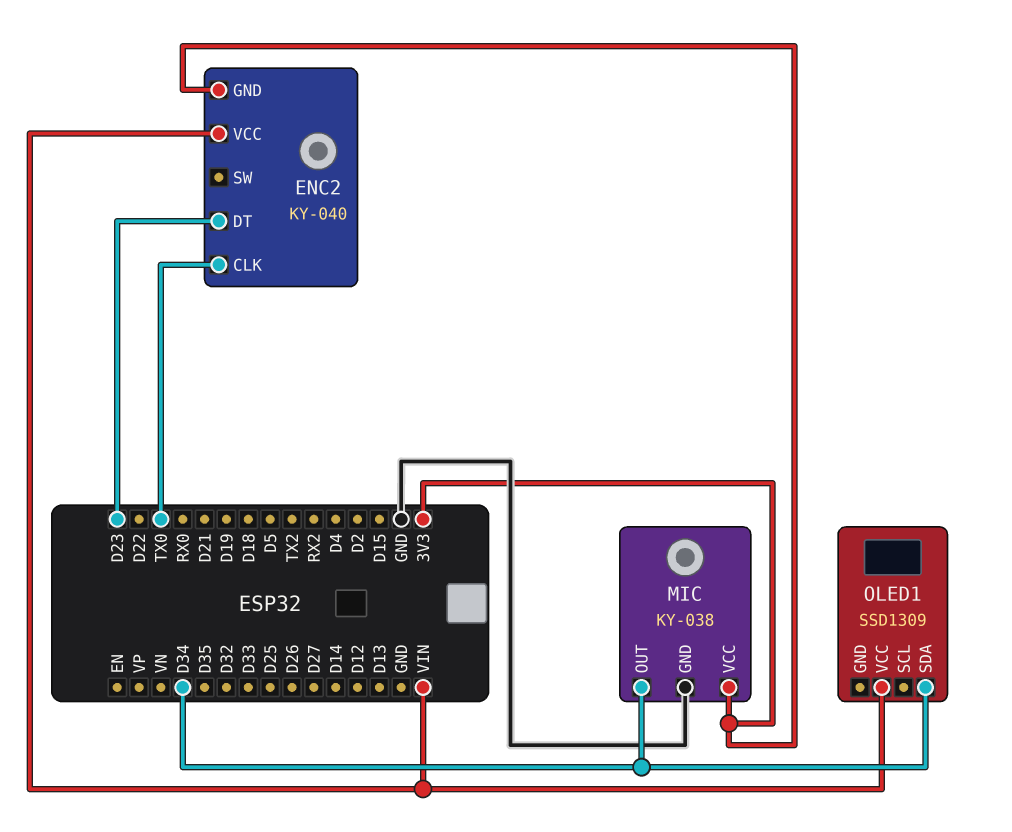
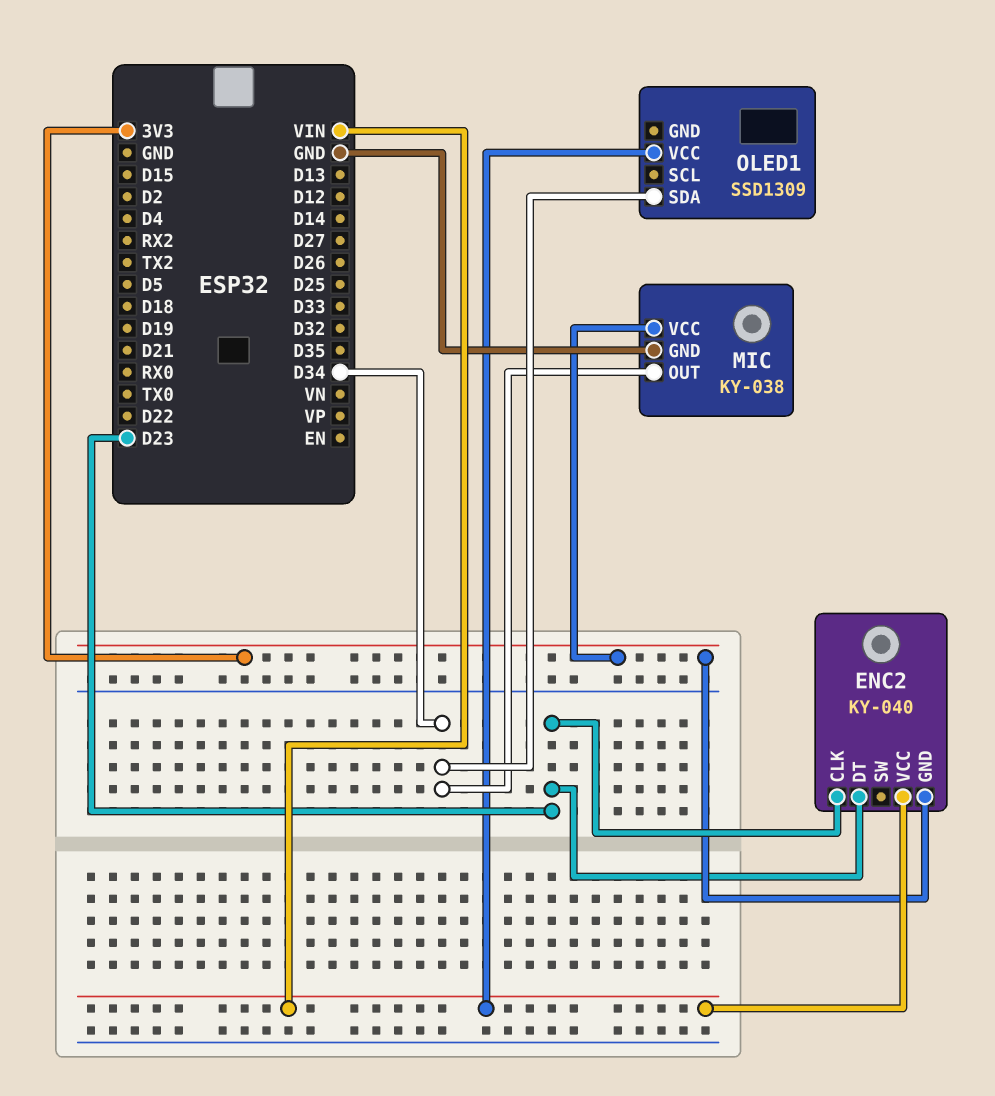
ENC2 pin CLK: TX0 -> D23

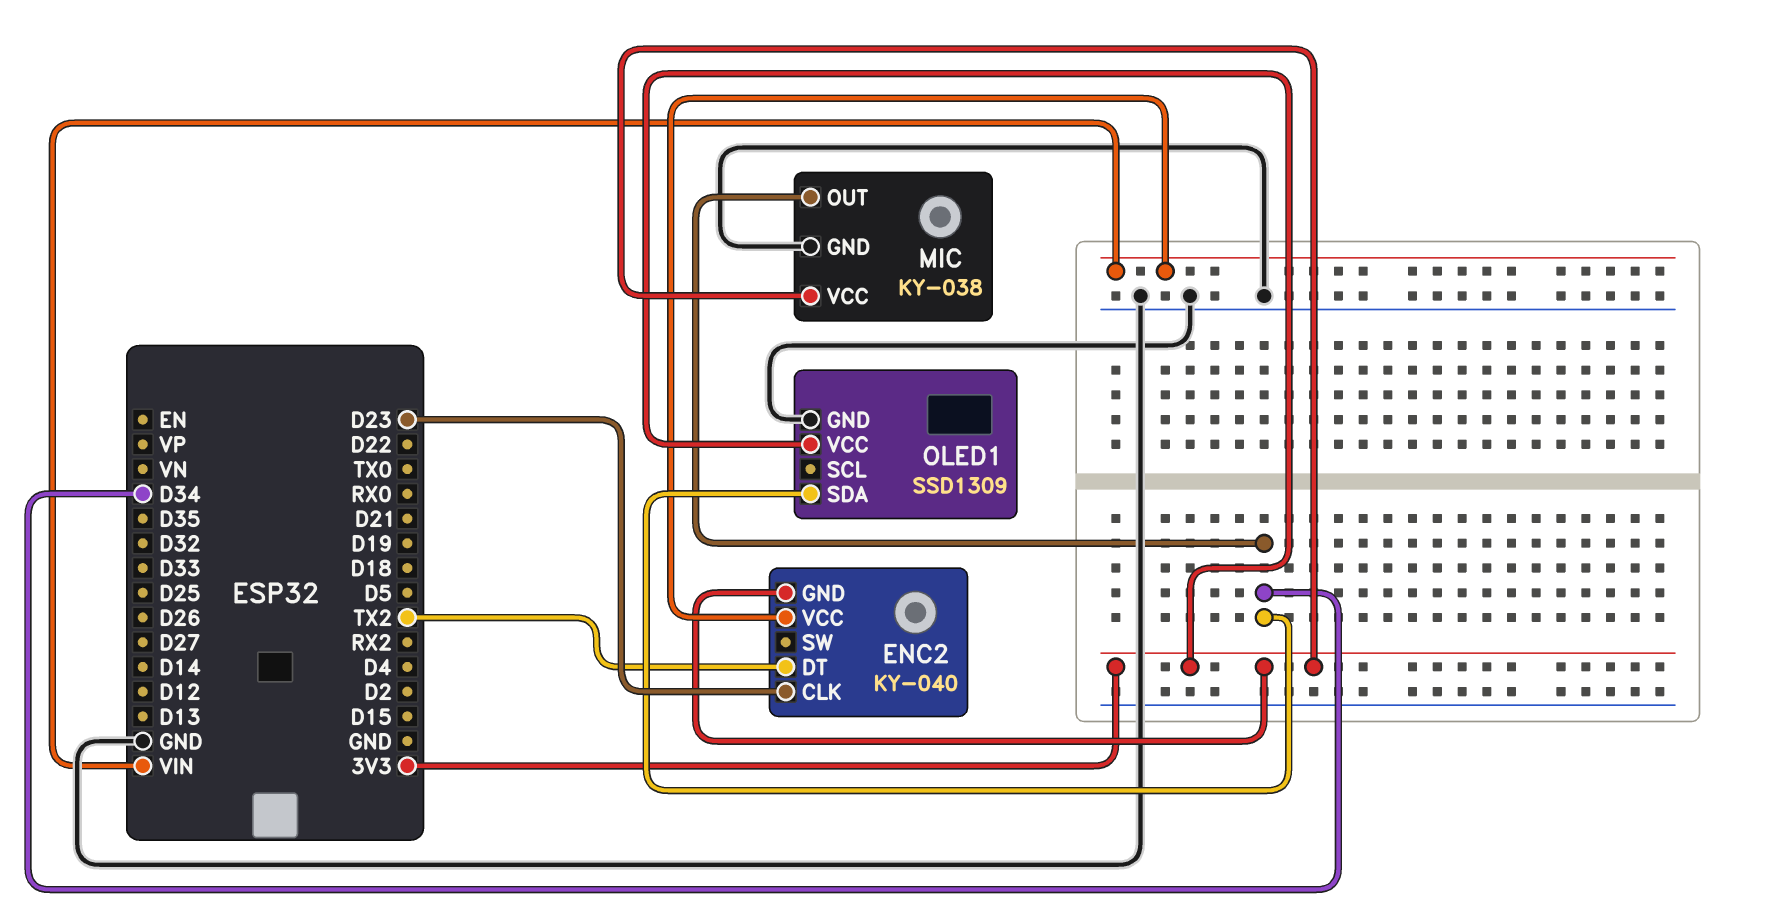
ENC2 pin DT: D23 -> TX2
OLED1 pin GND: none -> GND
OLED1 pin VCC: VIN -> 3V3

